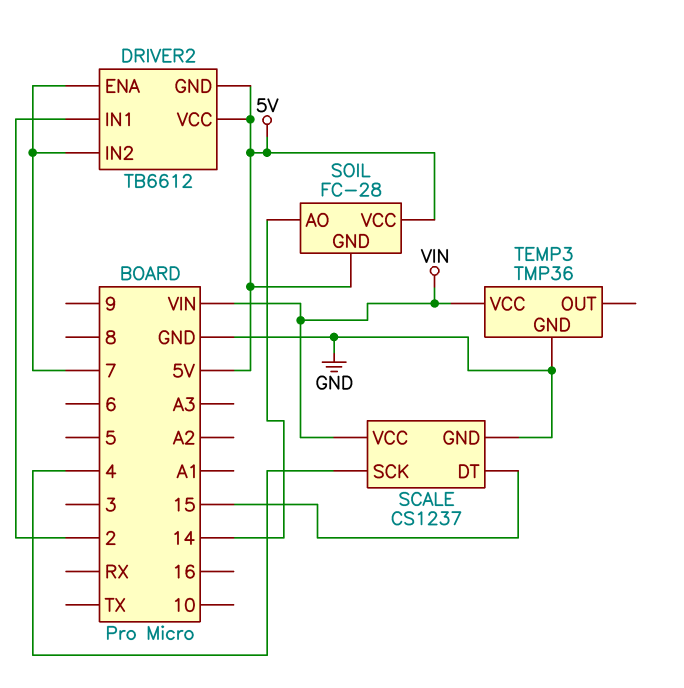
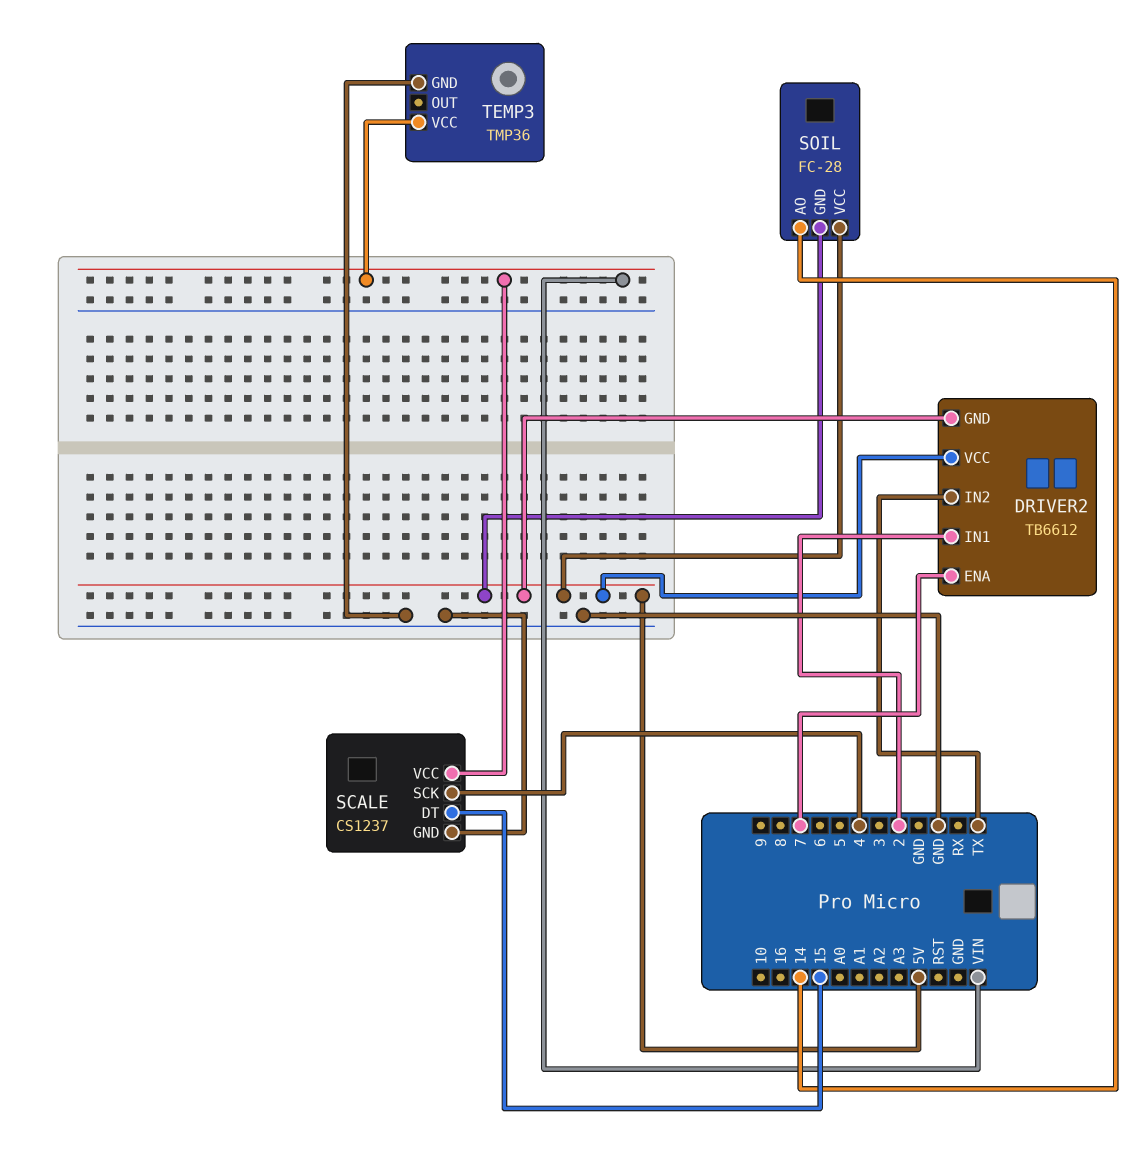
DRIVER2 pin IN2: 7 -> TX

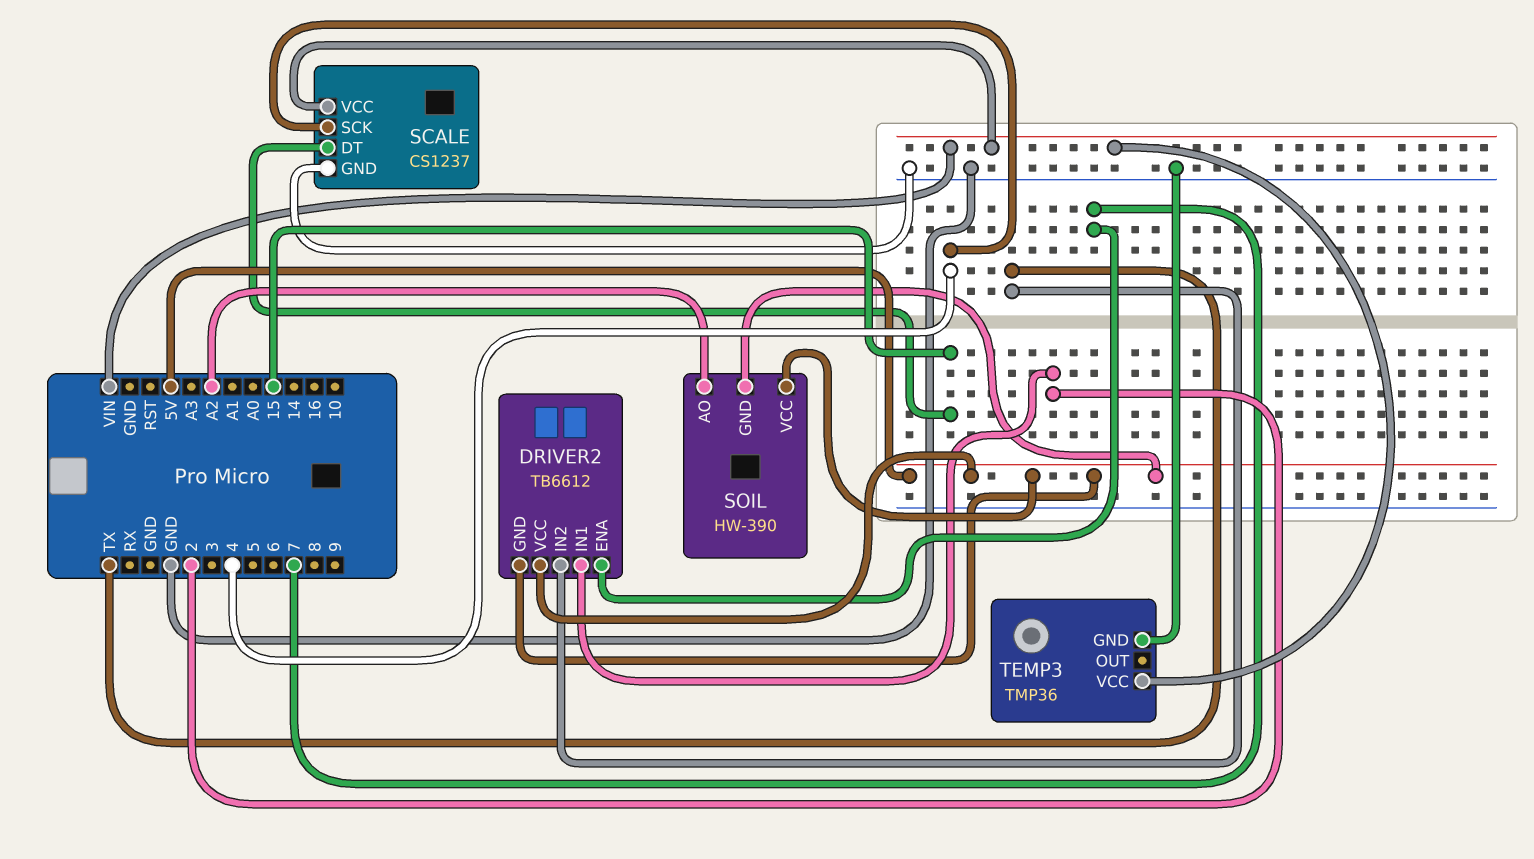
SOIL: FC-28 -> HW-390
SOIL pin AO: 14 -> A2

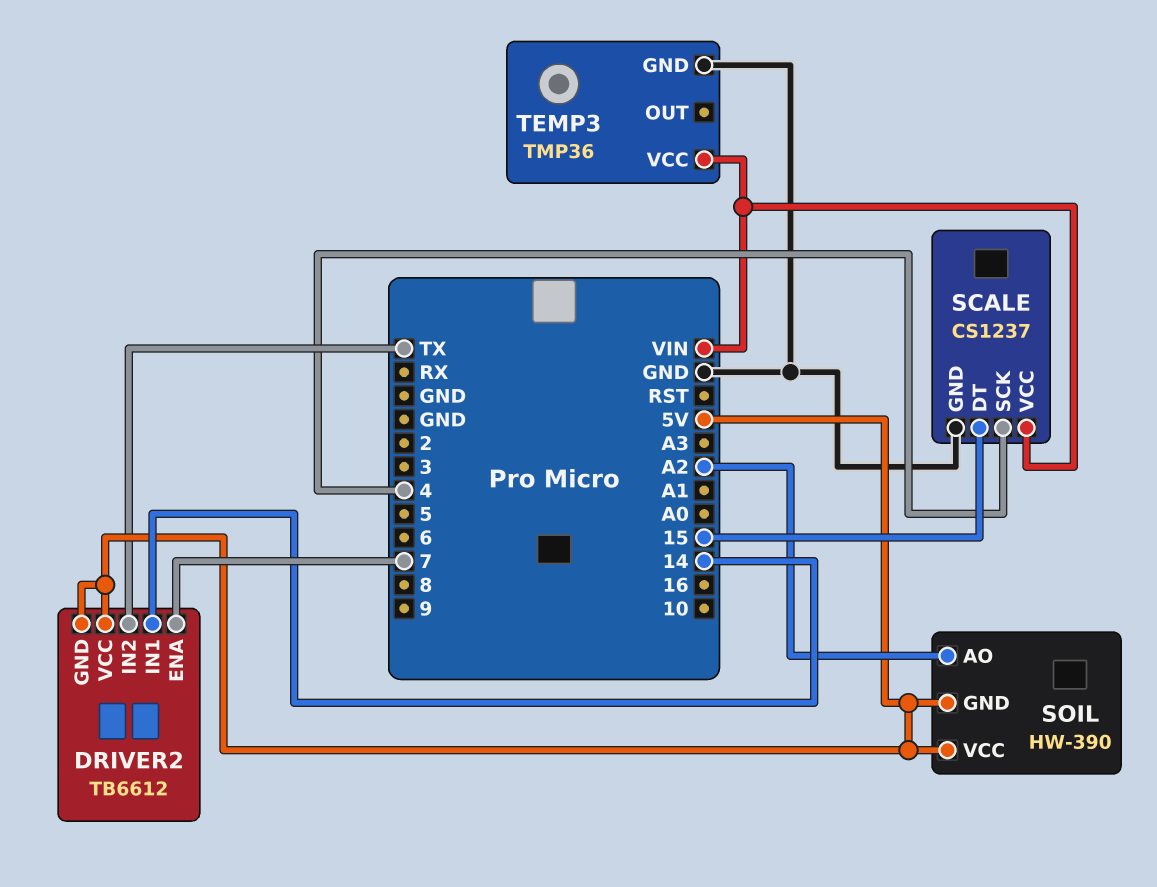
DRIVER2 pin IN1: 2 -> 14

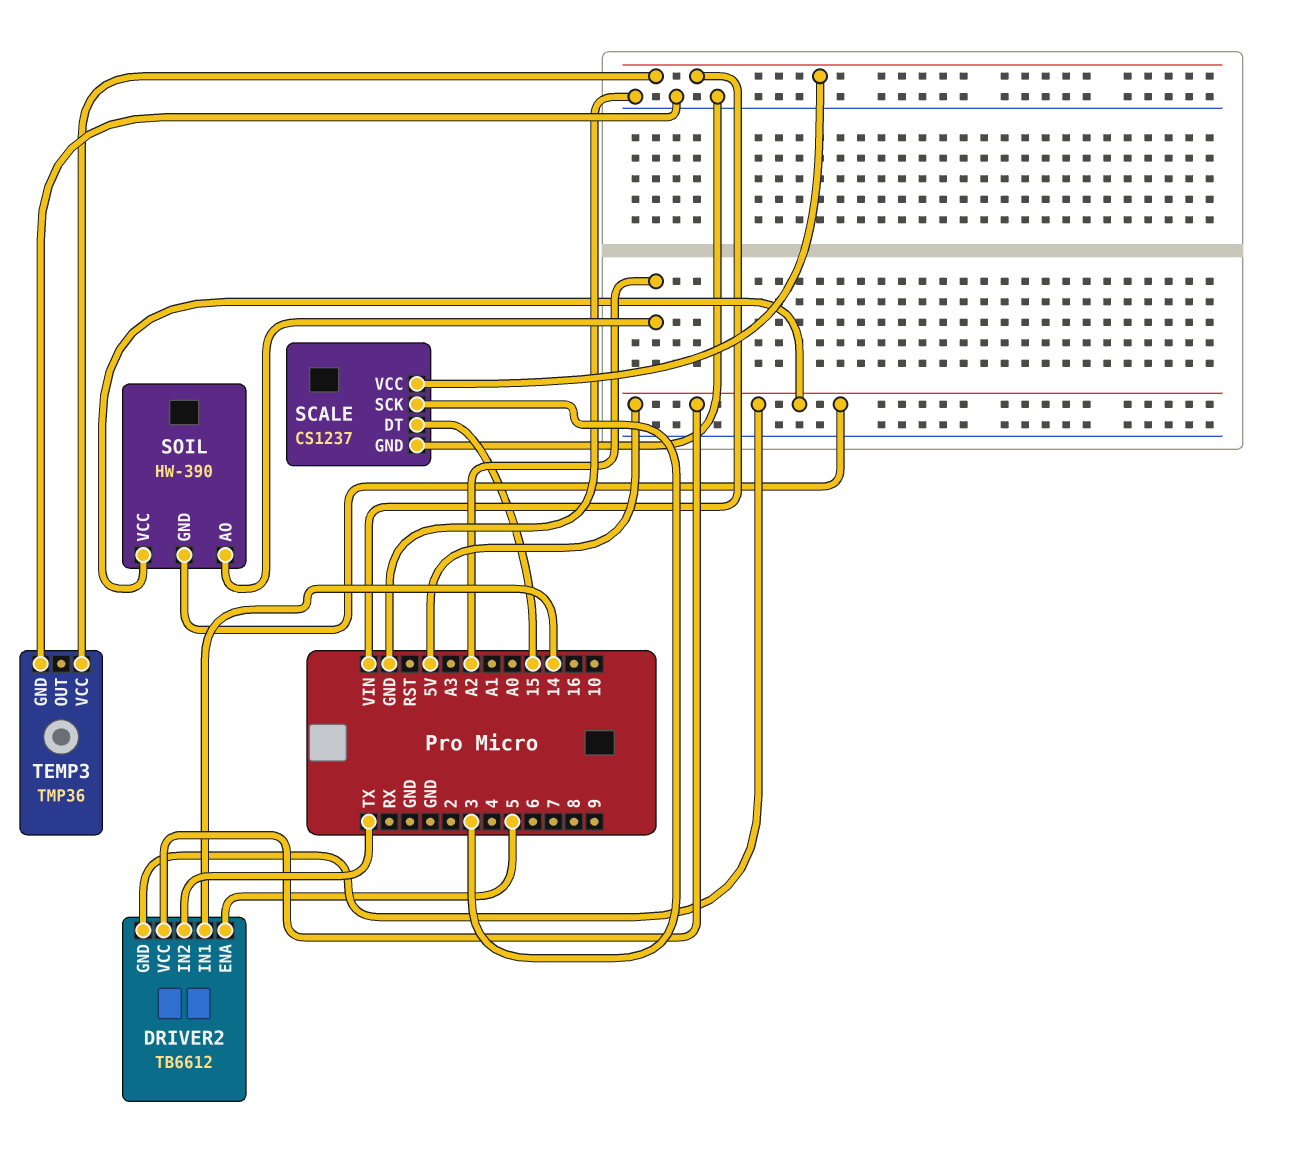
DRIVER2 pin ENA: 7 -> 5
SCALE pin SCK: 4 -> 3

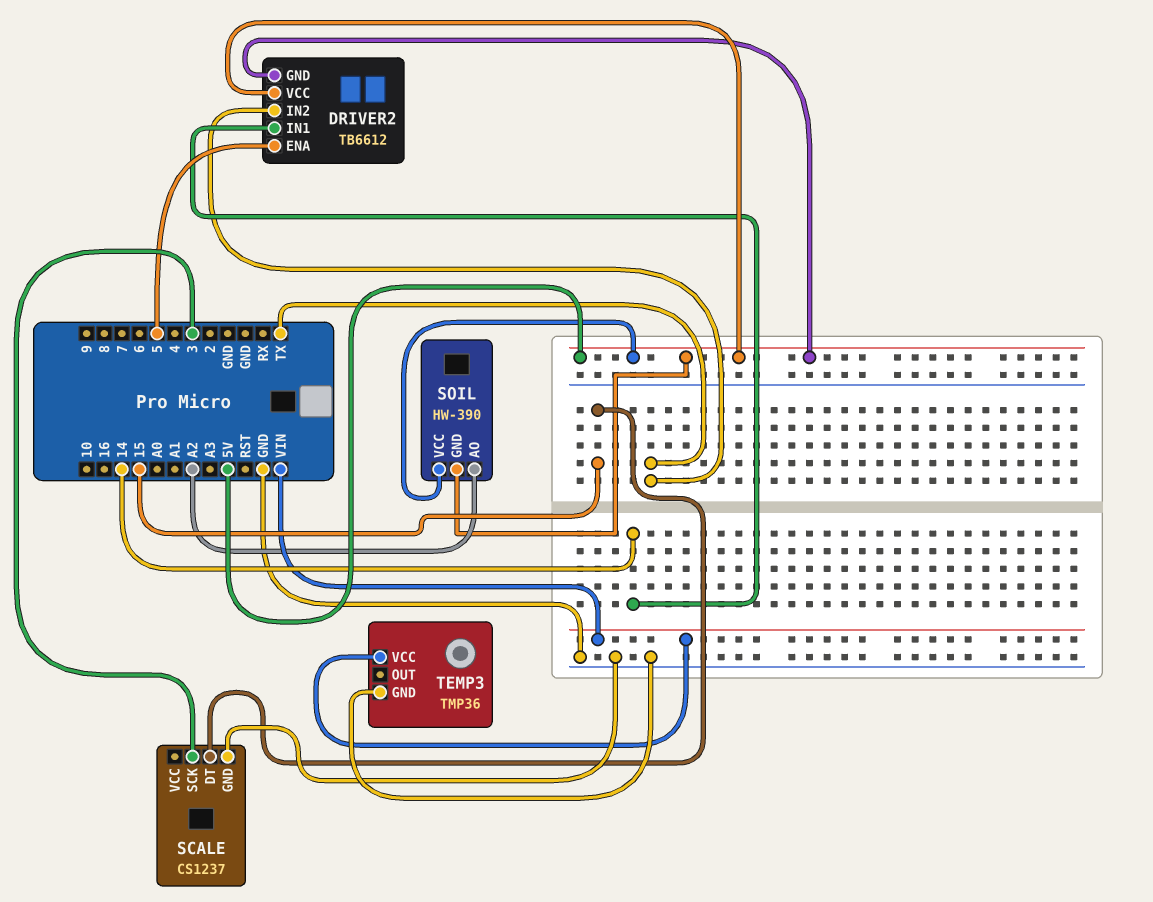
SCALE pin VCC: VIN -> none

